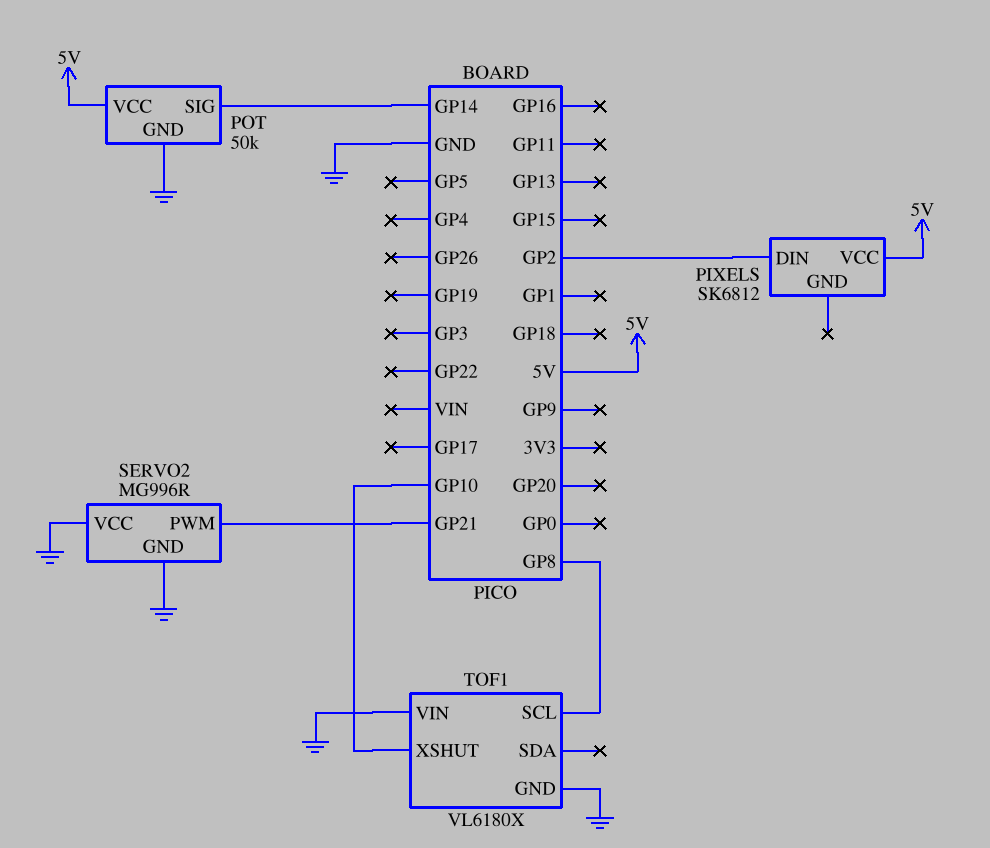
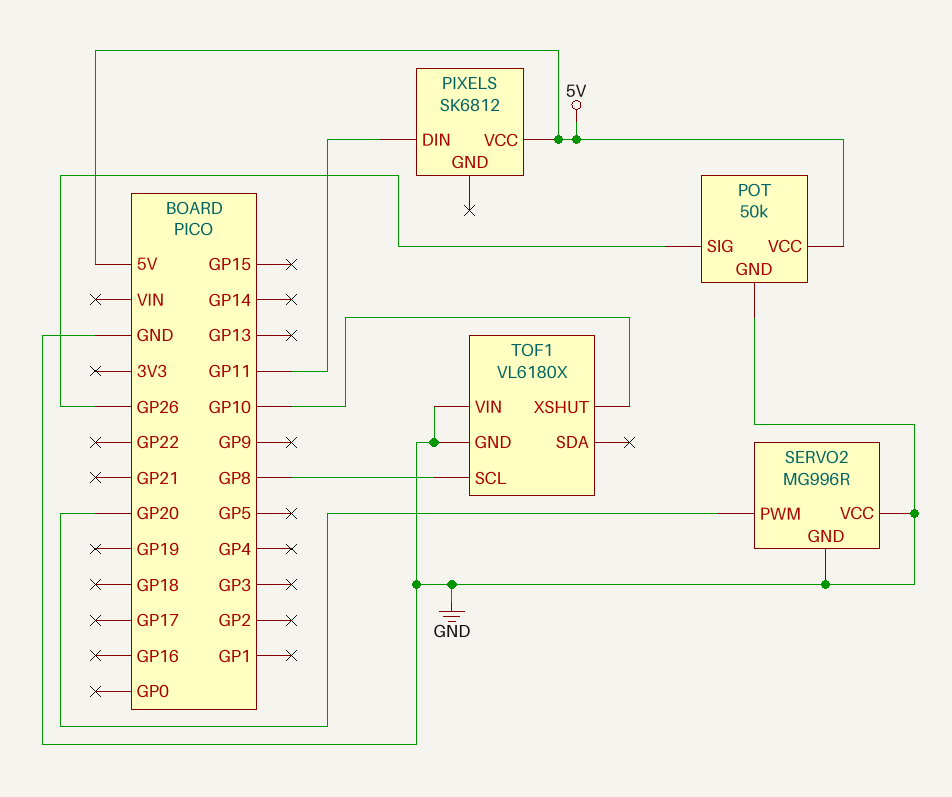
PIXELS pin DIN: GP2 -> GP11
POT pin SIG: GP14 -> GP26
SERVO2 pin PWM: GP21 -> GP20

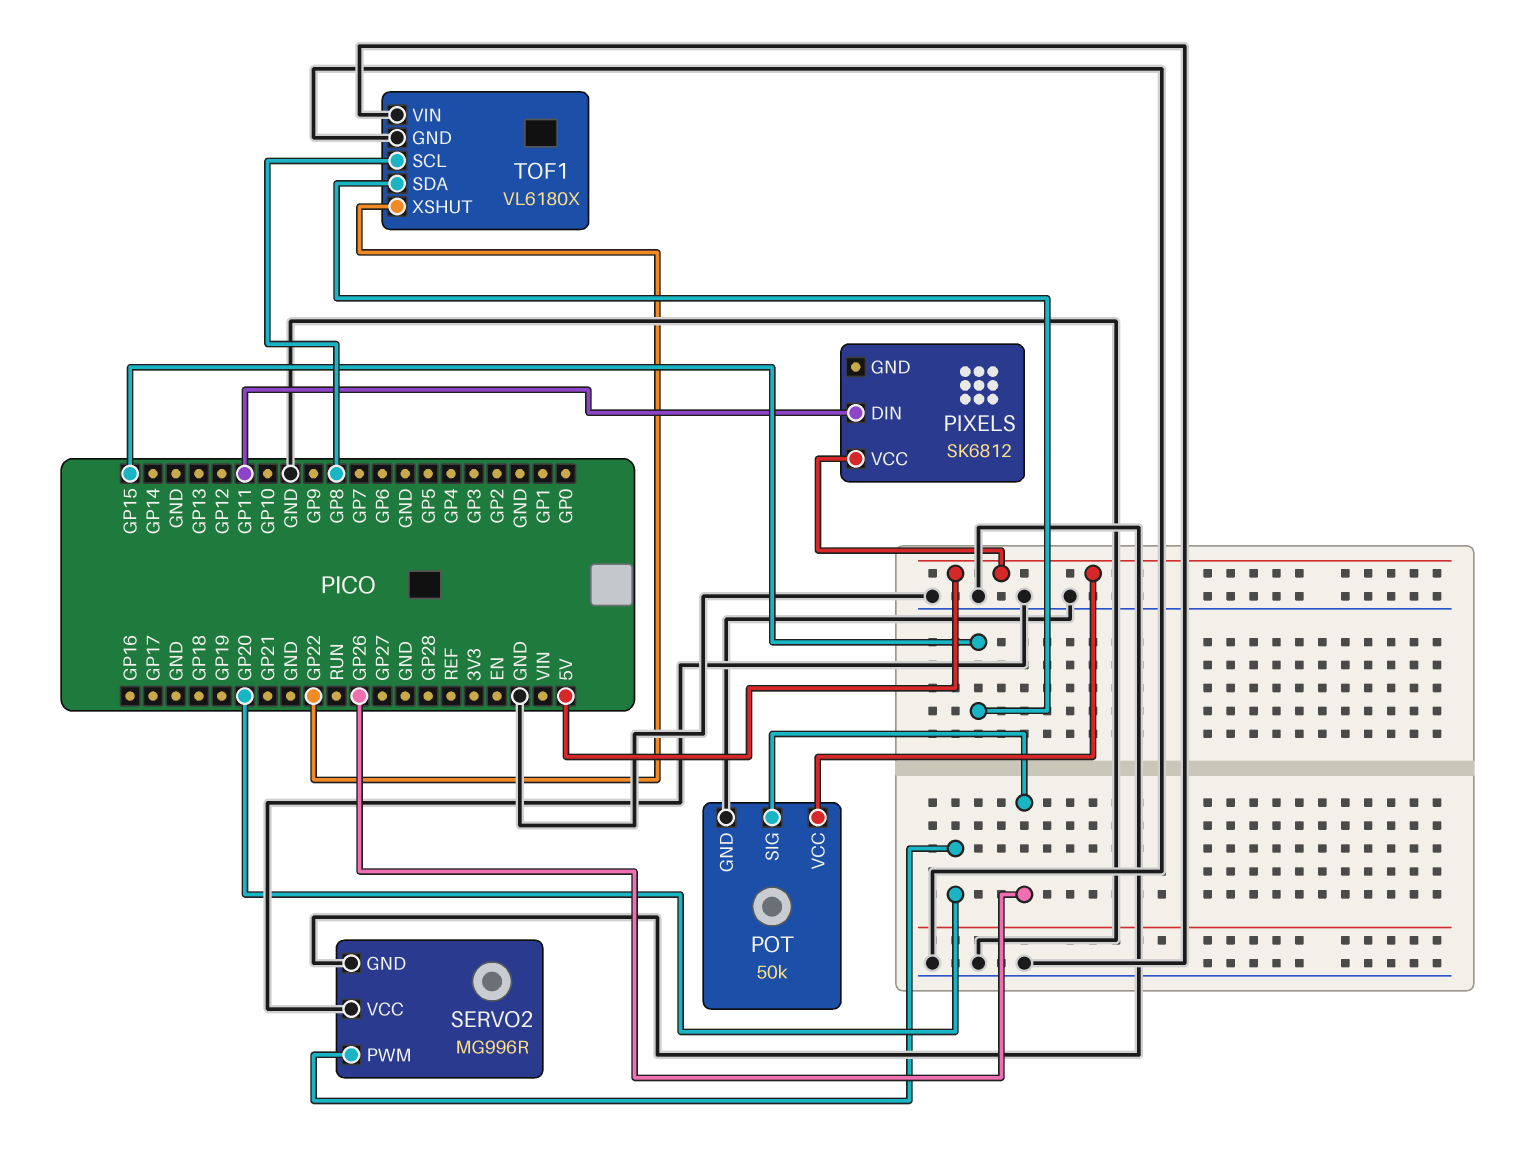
TOF1 pin SDA: none -> GP15
TOF1 pin XSHUT: GP10 -> GP22

